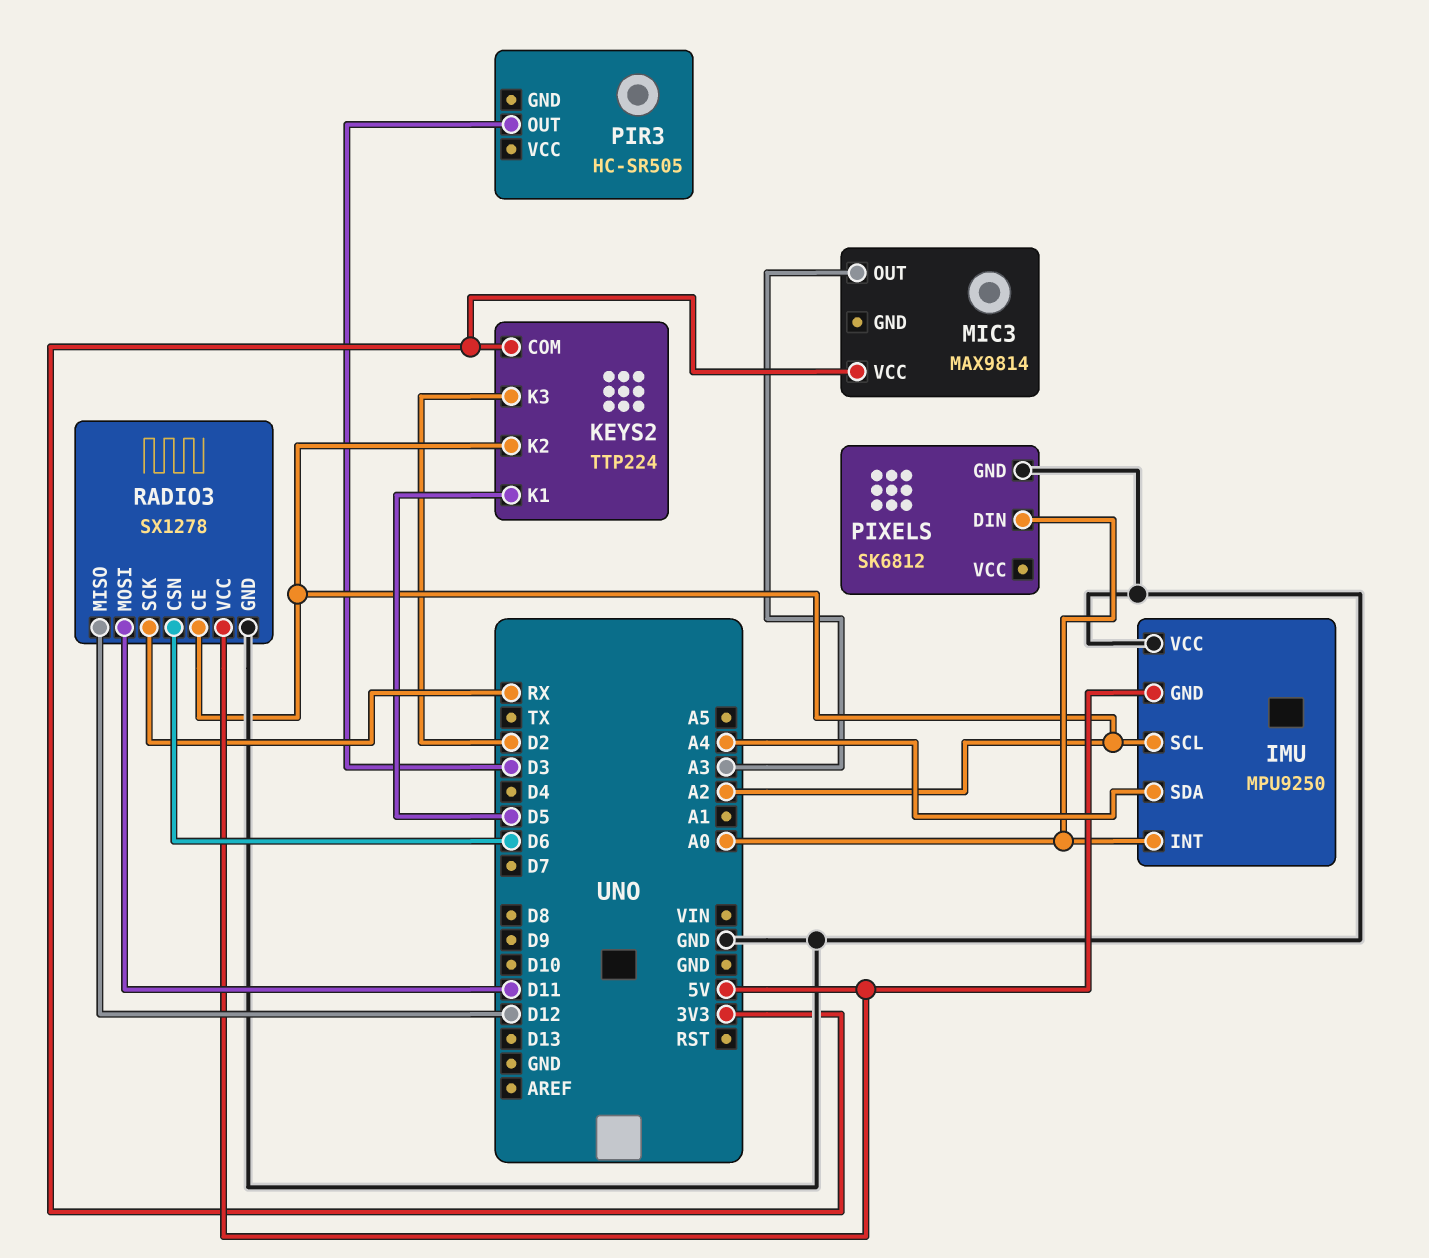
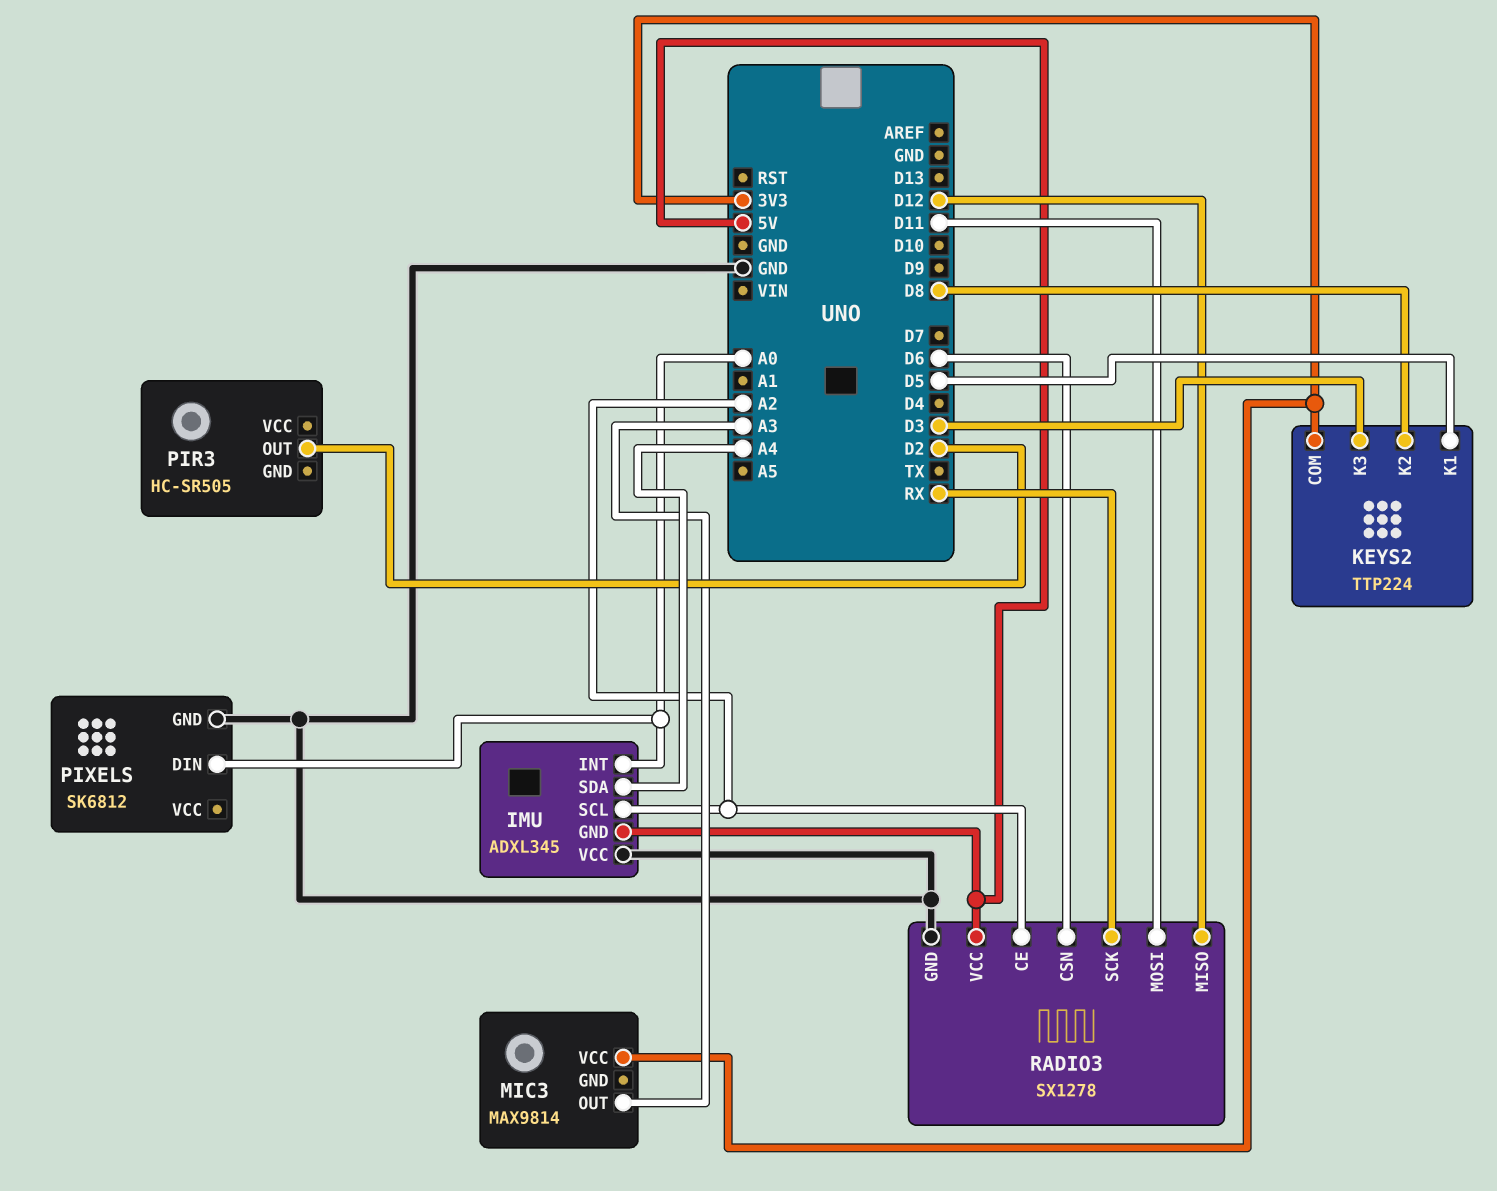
IMU: MPU9250 -> ADXL345
KEYS2 pin K2: A2 -> D8
KEYS2 pin K3: D2 -> D3
PIR3 pin OUT: D3 -> D2

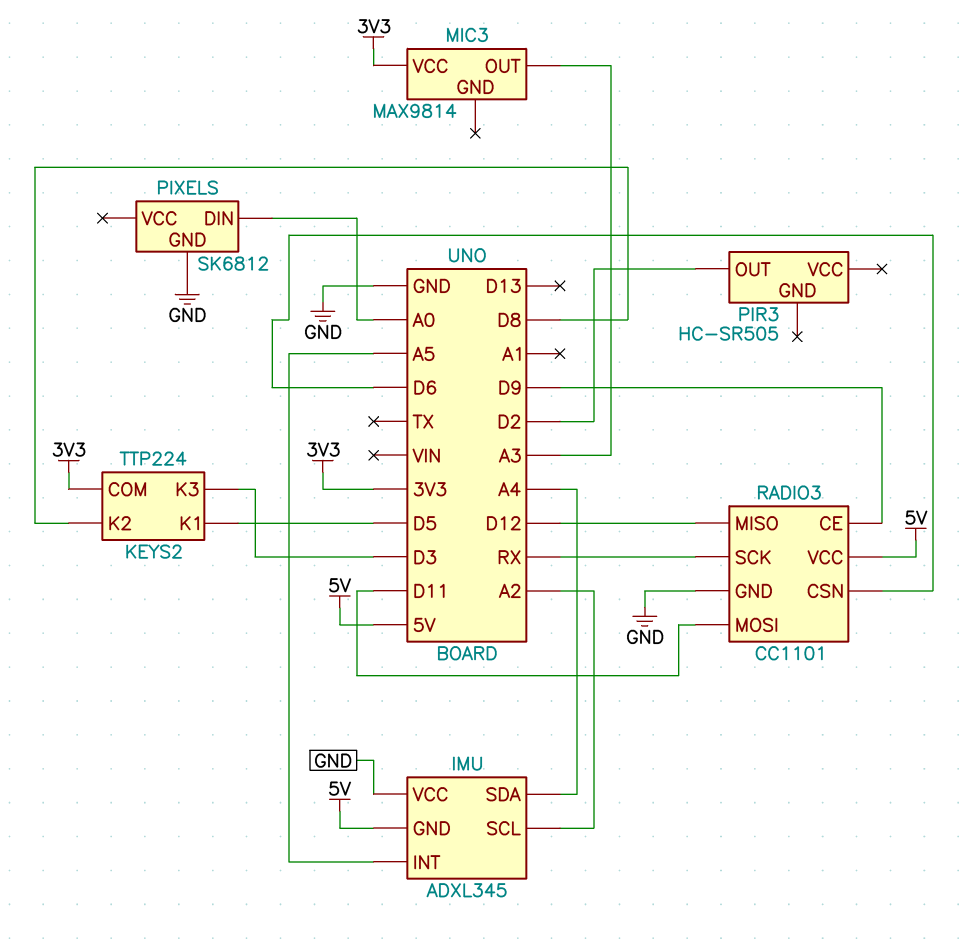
IMU pin INT: A0 -> A5
RADIO3: SX1278 -> CC1101
RADIO3 pin CE: A2 -> D9

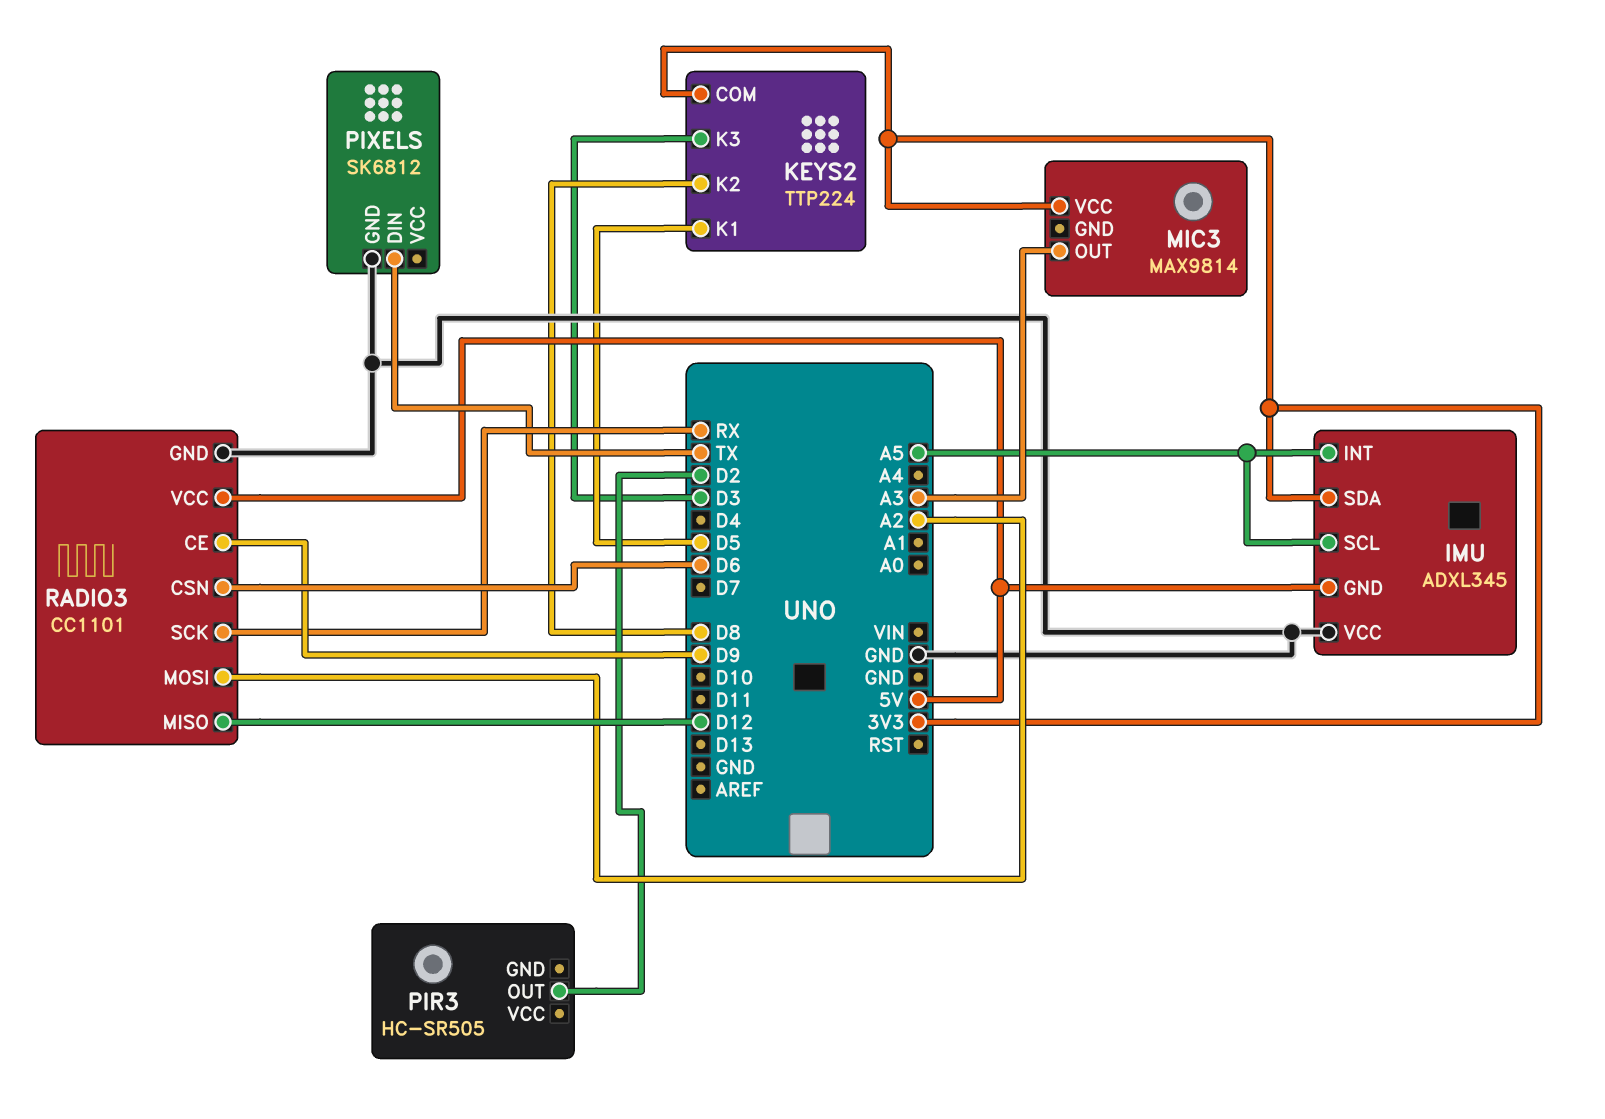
IMU pin SCL: A2 -> A5
IMU pin SDA: A4 -> 3V3
PIXELS pin DIN: A0 -> TX
RADIO3 pin MOSI: D11 -> A2

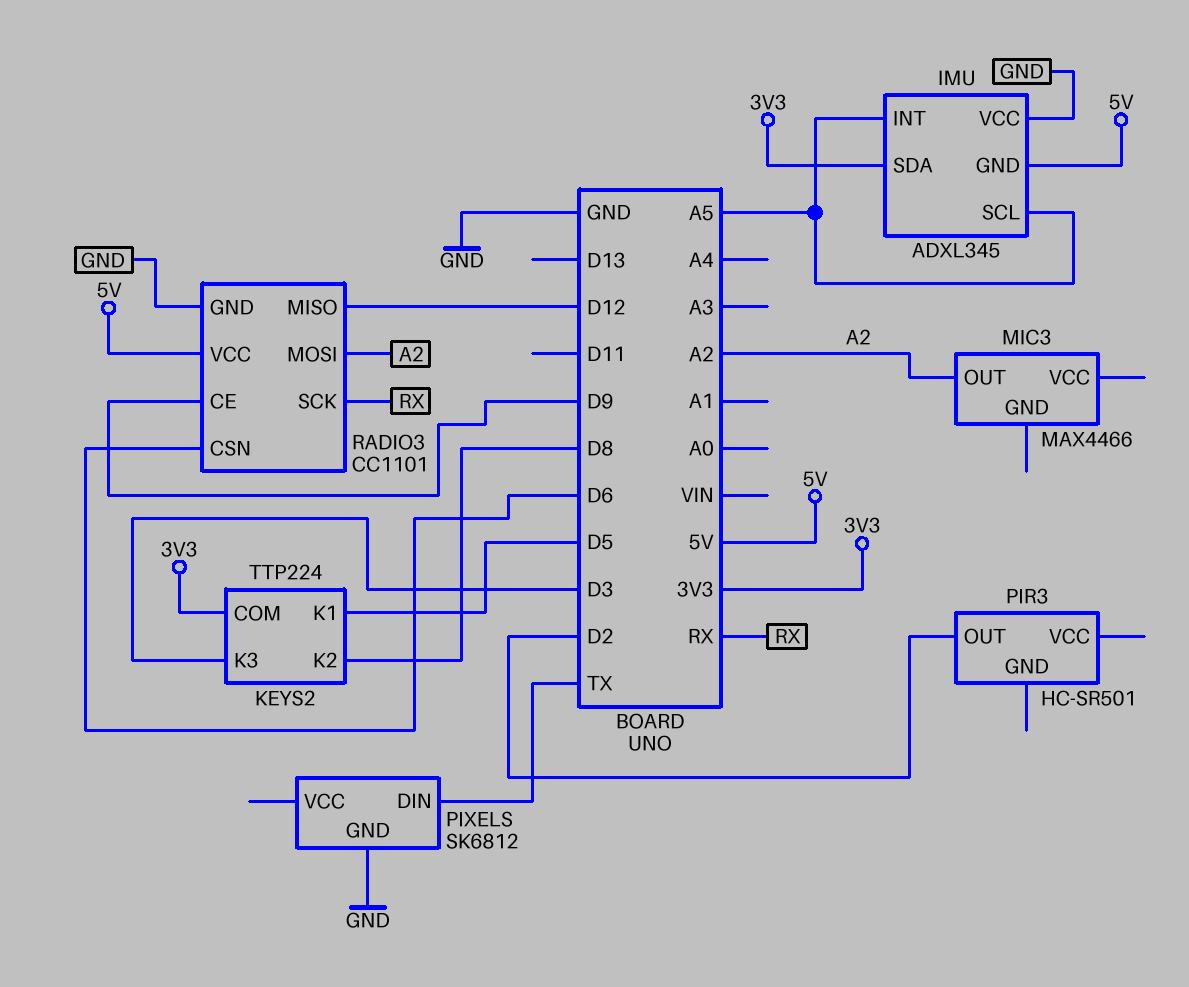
MIC3: MAX9814 -> MAX4466
MIC3 pin OUT: A3 -> A2
MIC3 pin VCC: 3V3 -> none
PIR3: HC-SR505 -> HC-SR501

